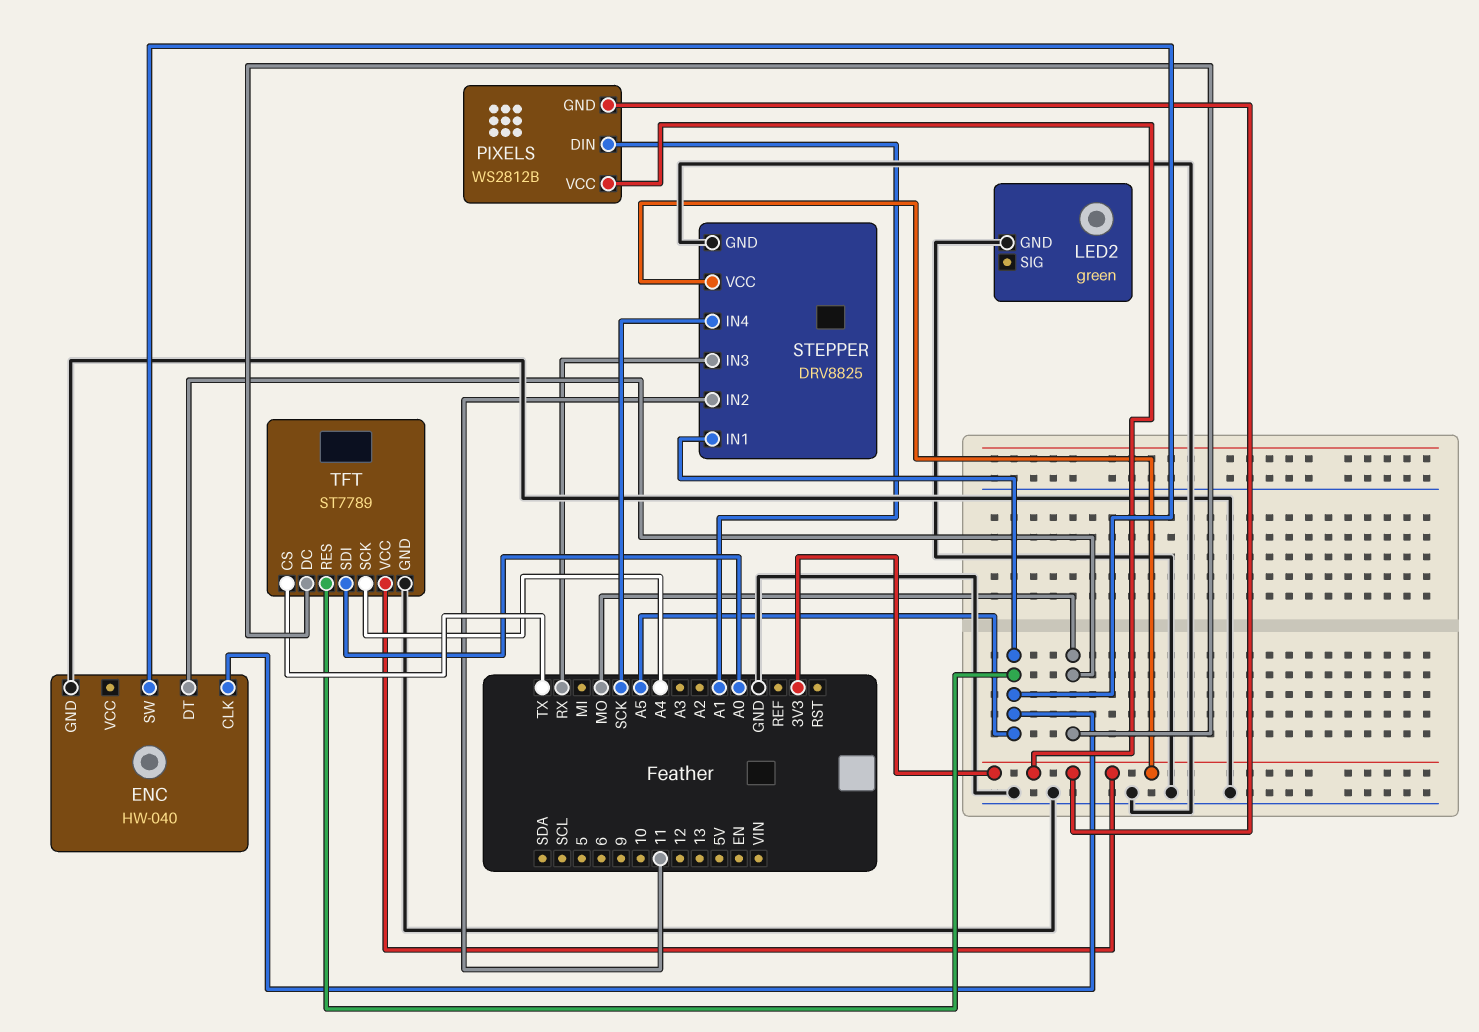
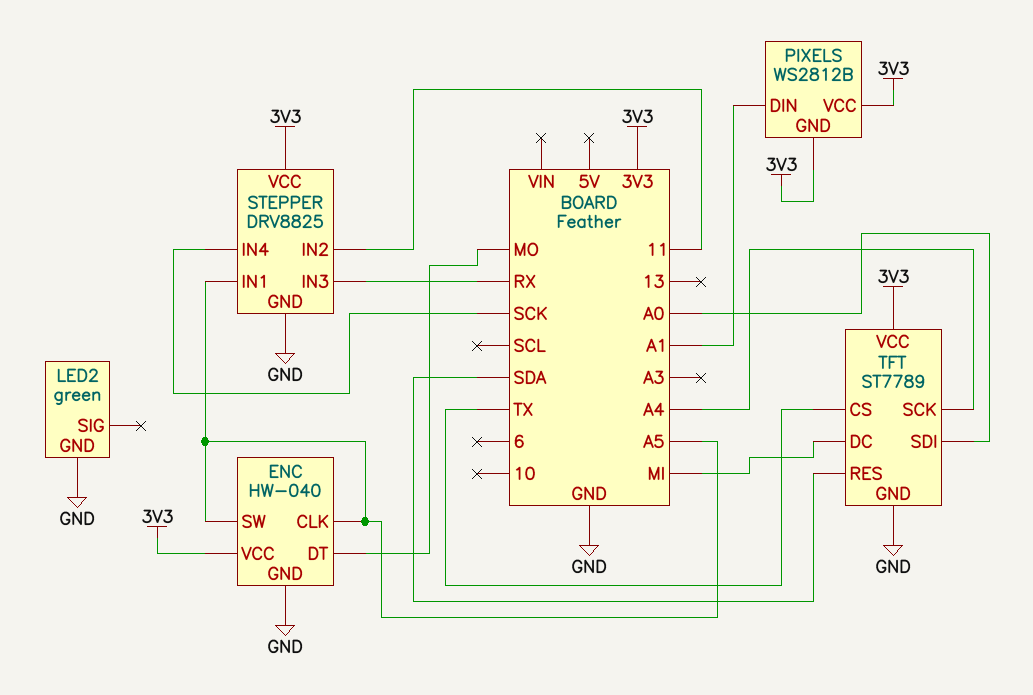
ENC pin VCC: none -> 3V3
TFT pin DC: MO -> MI
TFT pin RES: A5 -> SDA

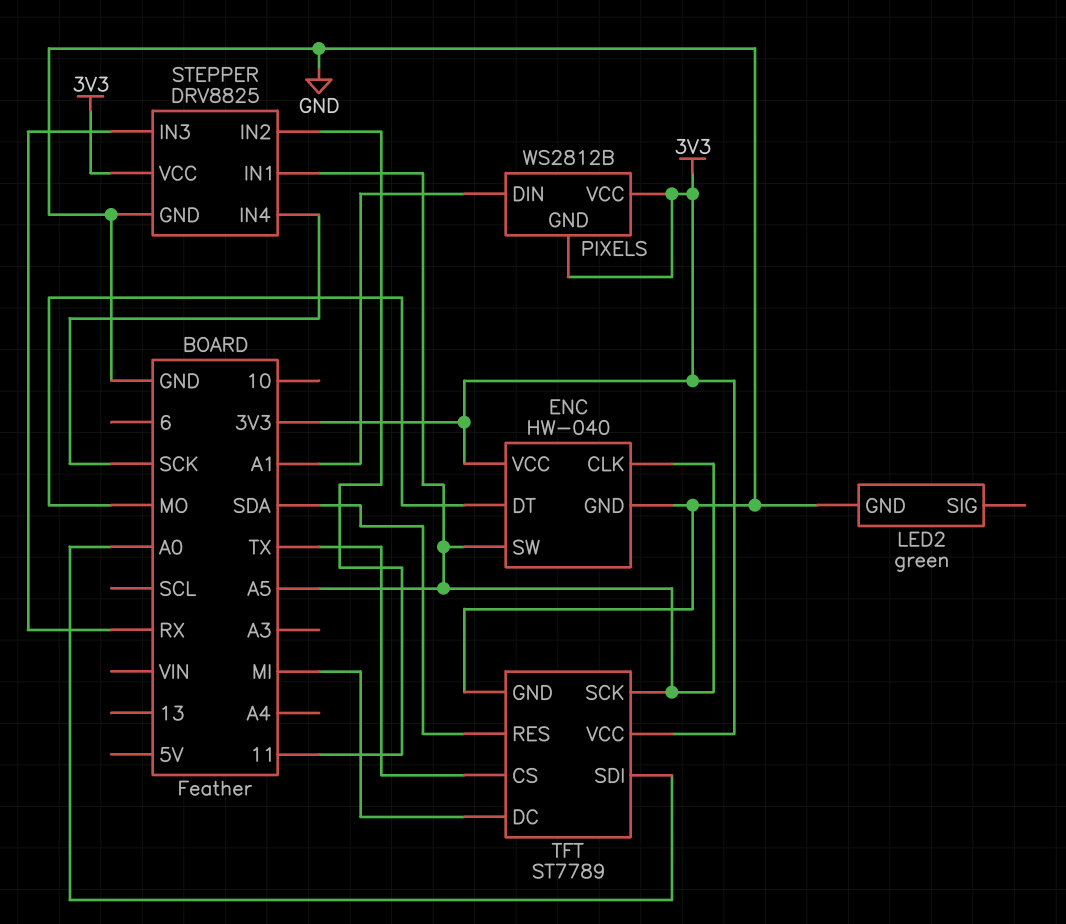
TFT pin SCK: A4 -> A5

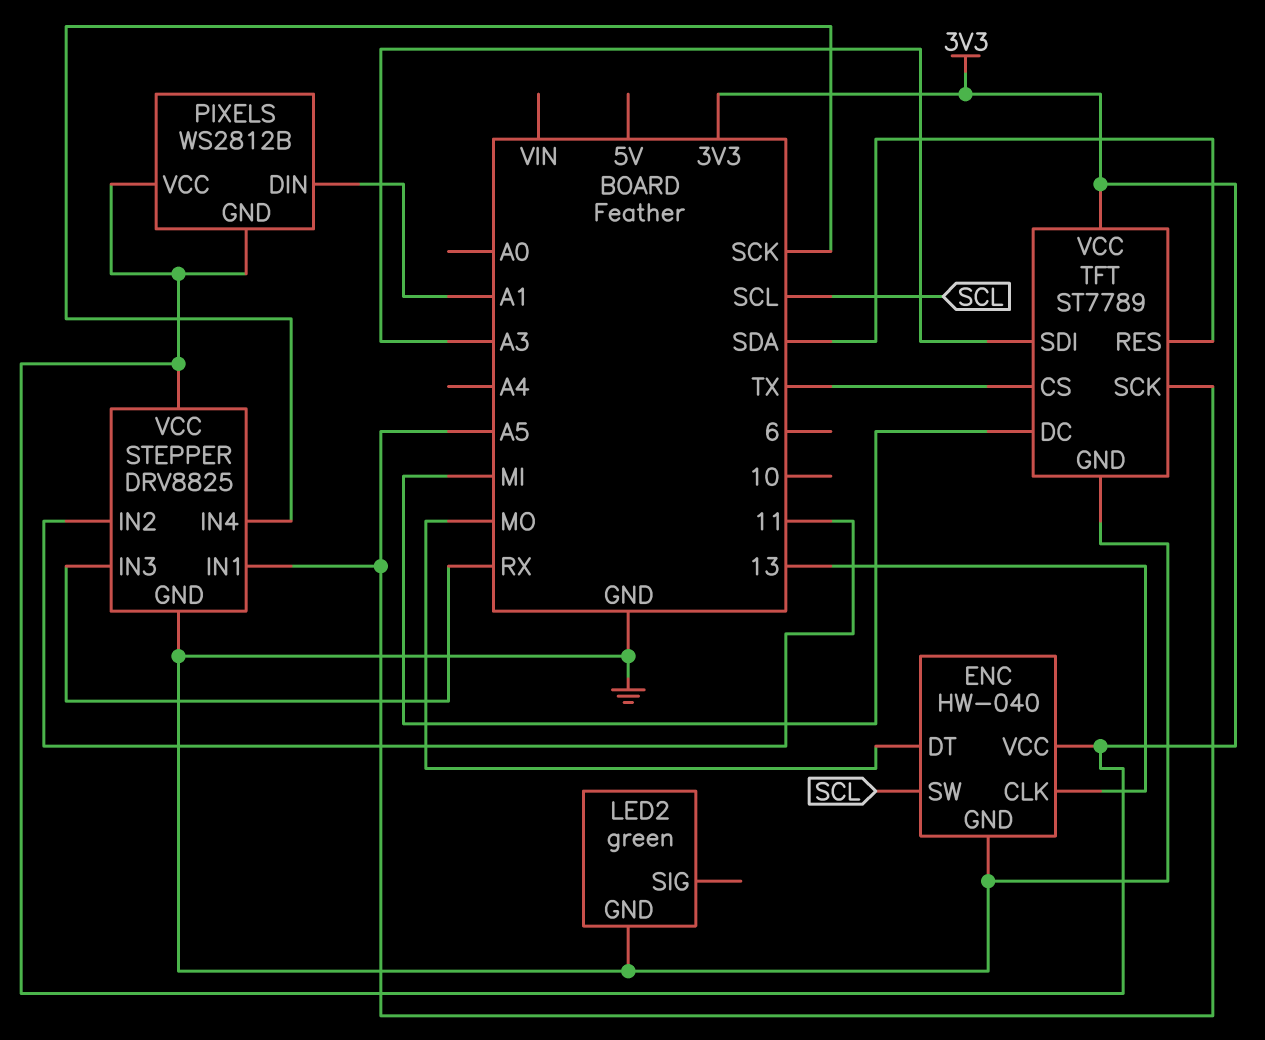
ENC pin CLK: A5 -> 13
ENC pin SW: A5 -> SCL
TFT pin SDI: A0 -> A3

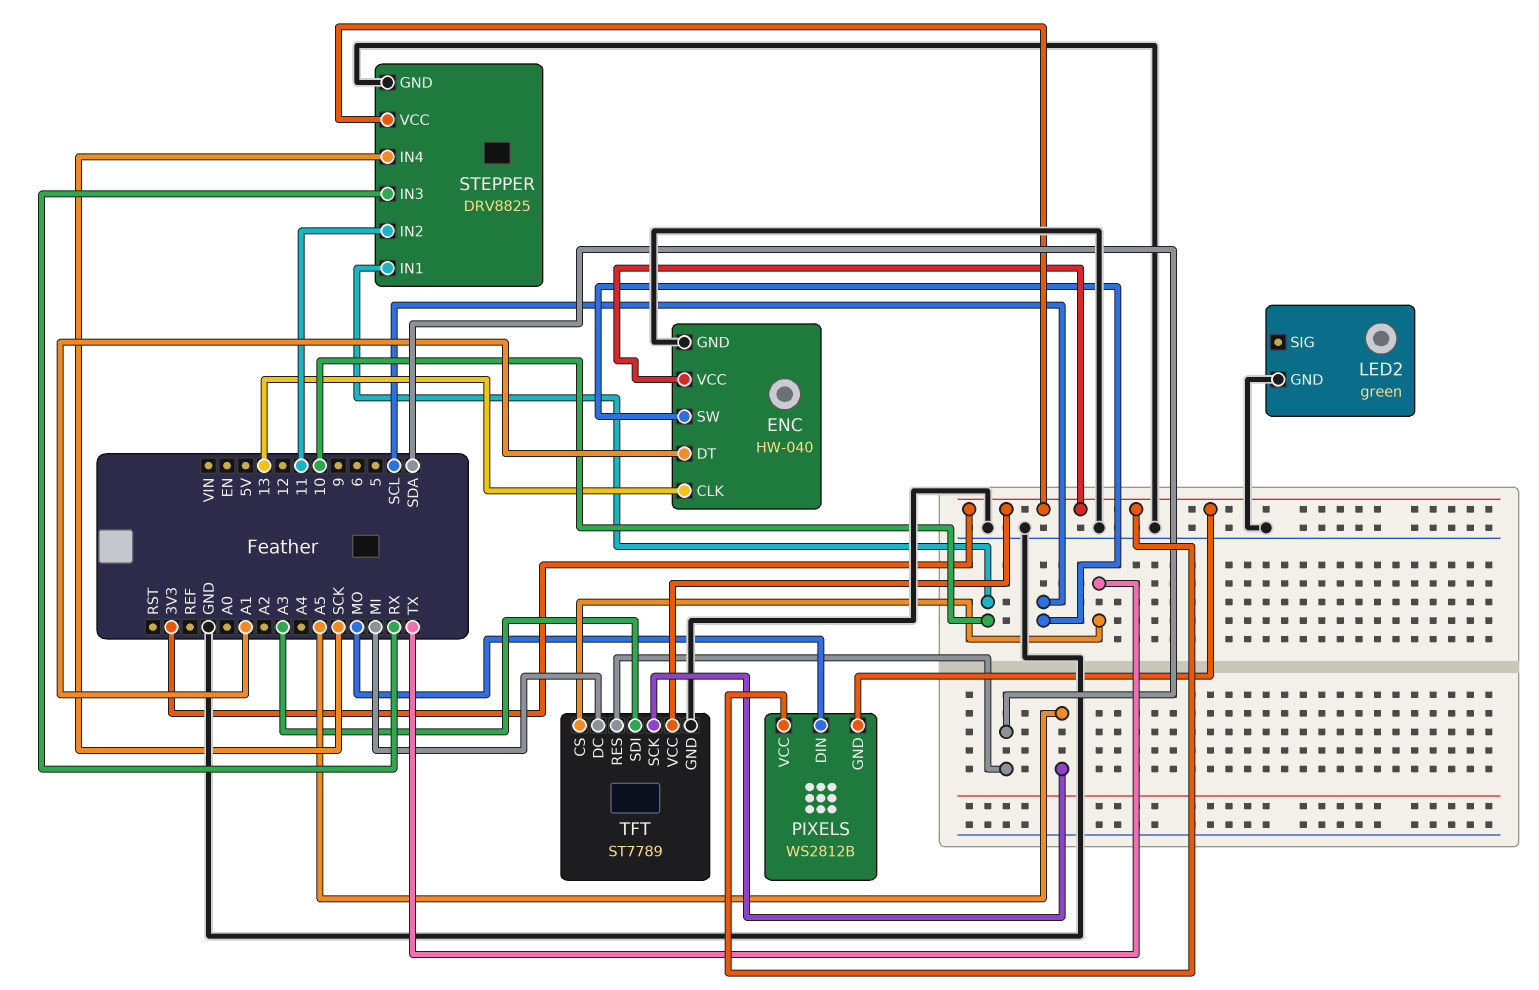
ENC pin DT: MO -> A1
PIXELS pin DIN: A1 -> MO
STEPPER pin IN1: A5 -> 10

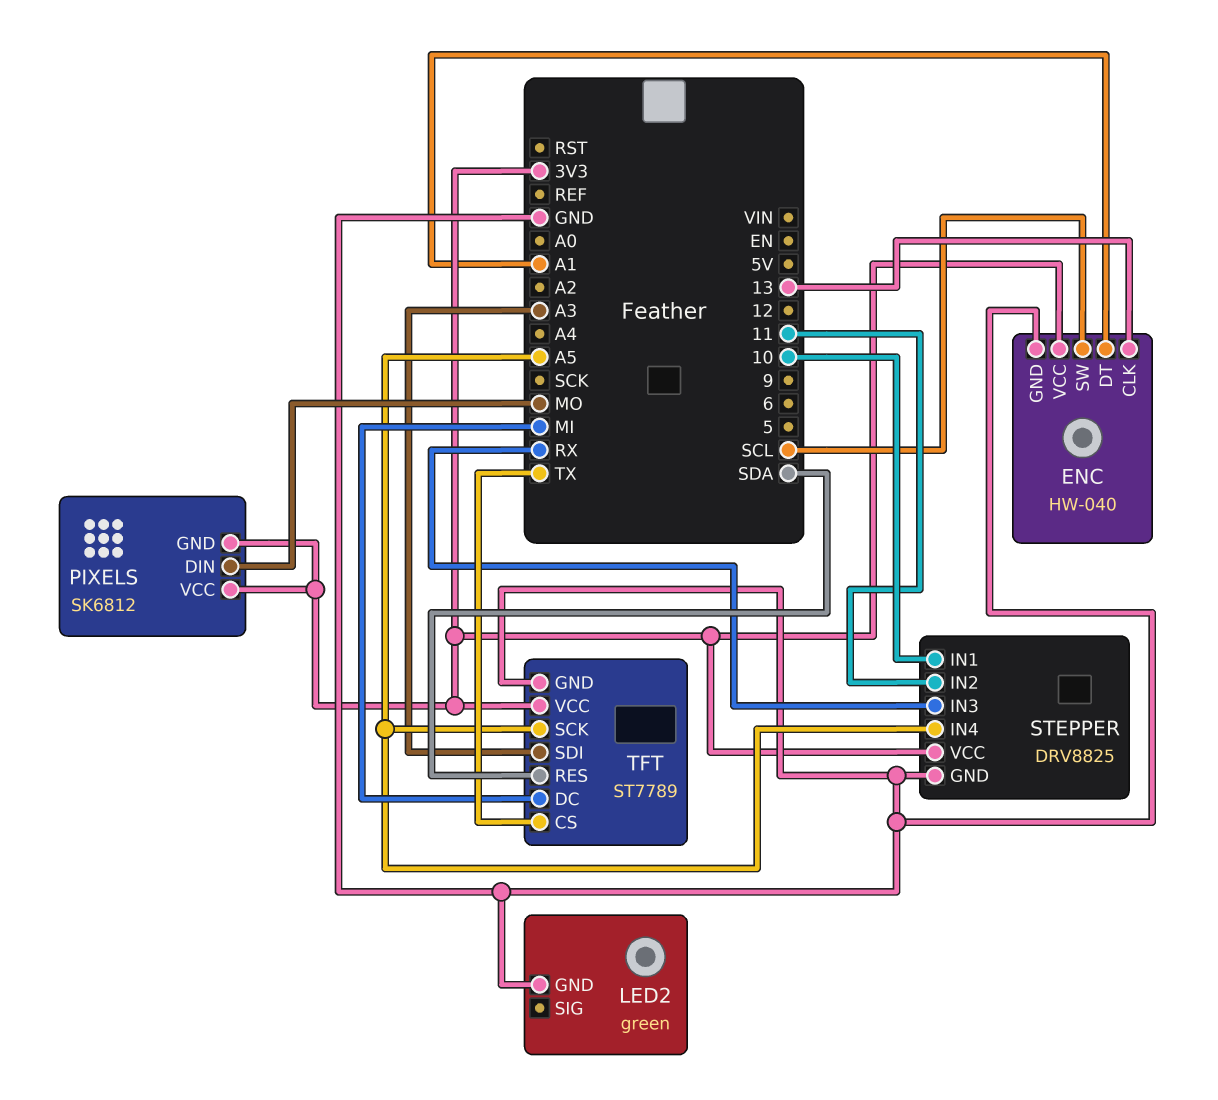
PIXELS: WS2812B -> SK6812
STEPPER pin IN4: SCK -> A5

